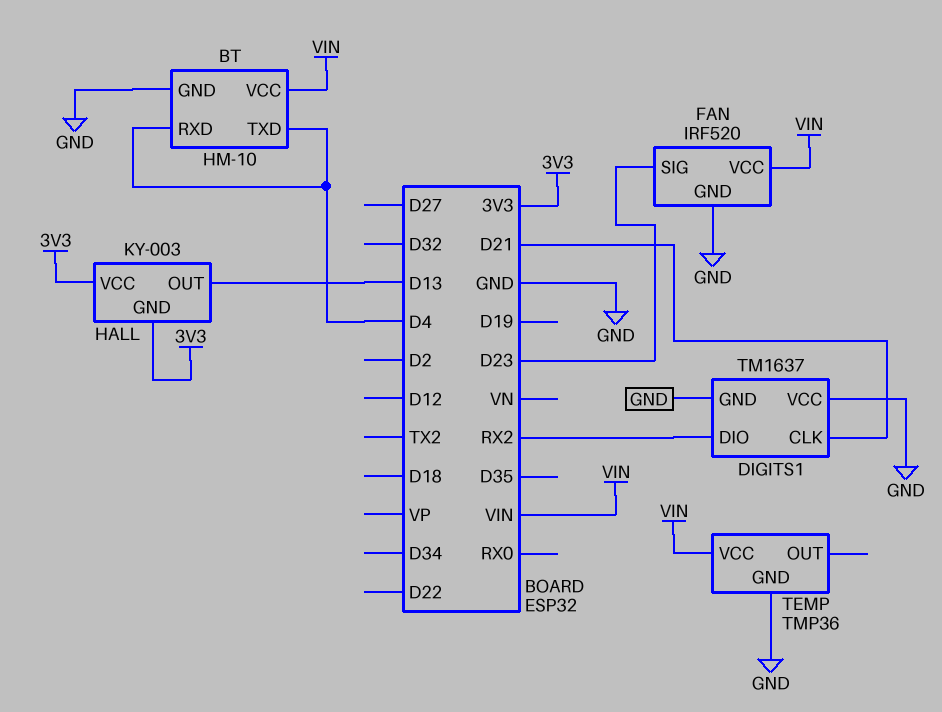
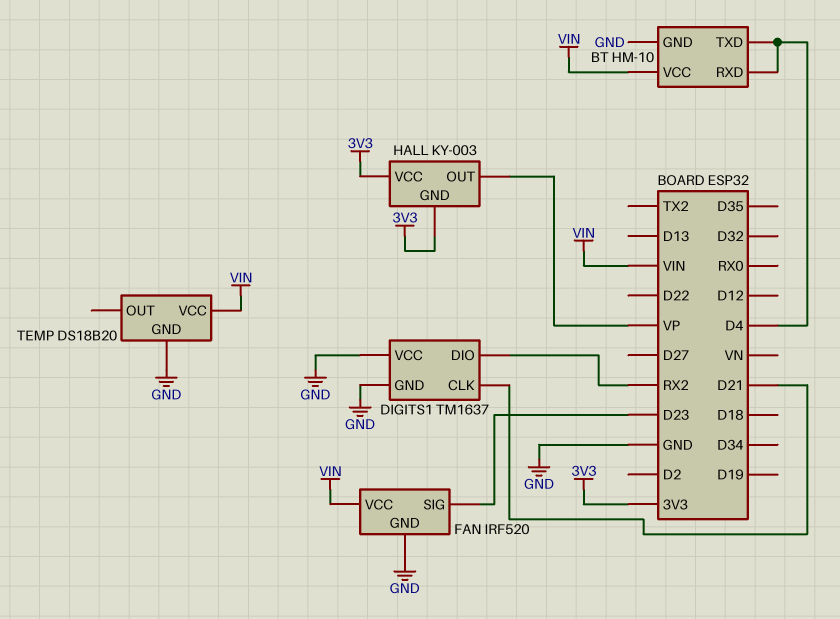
HALL pin OUT: D13 -> VP
TEMP: TMP36 -> DS18B20

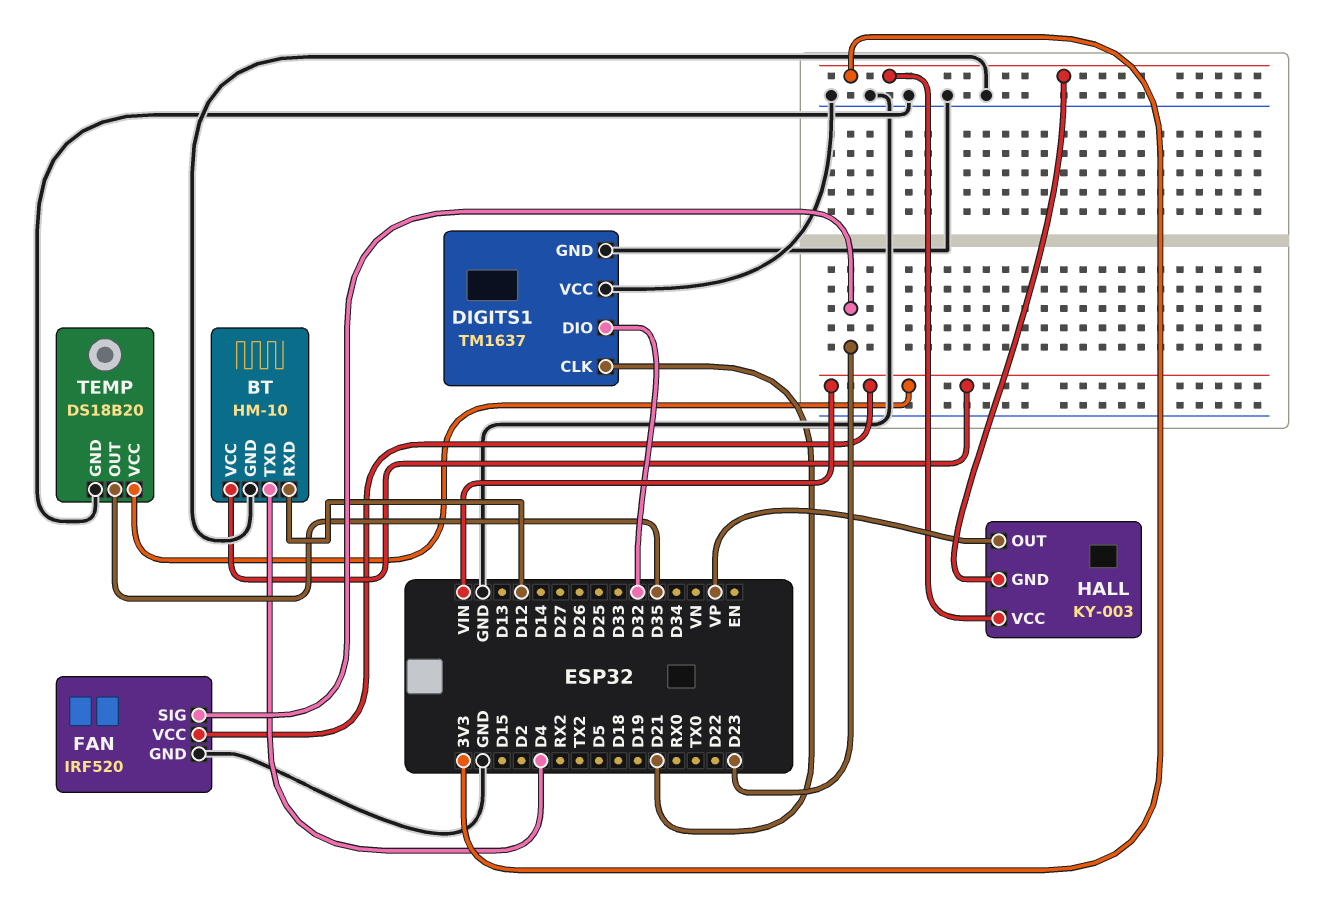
BT pin RXD: D4 -> D12
DIGITS1 pin DIO: RX2 -> D32
TEMP pin OUT: none -> D35

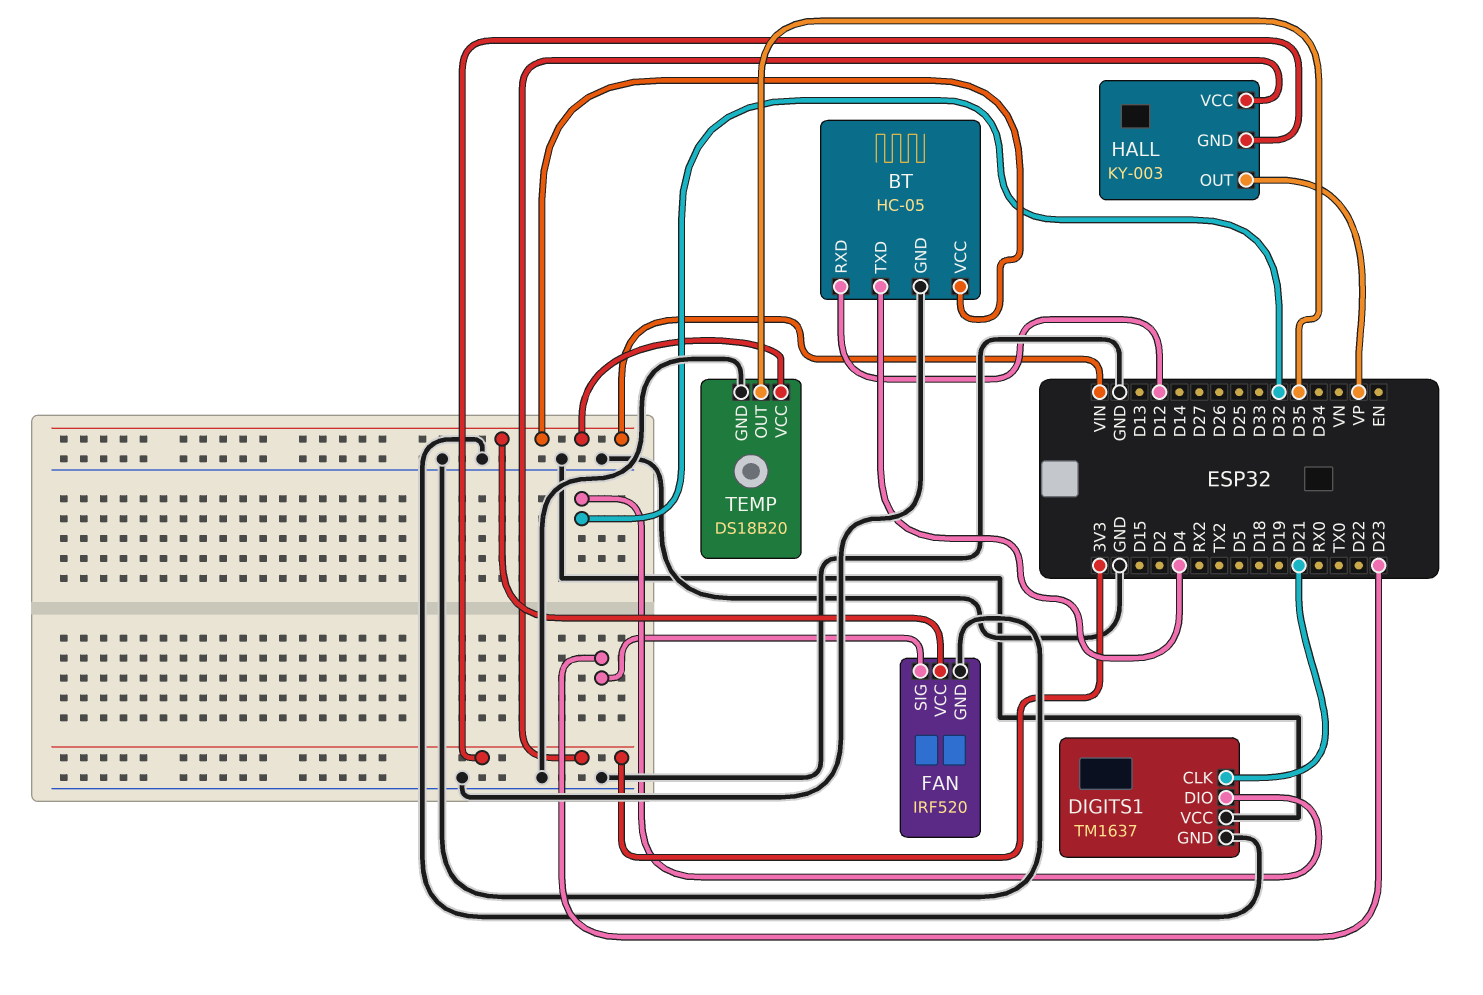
BT: HM-10 -> HC-05

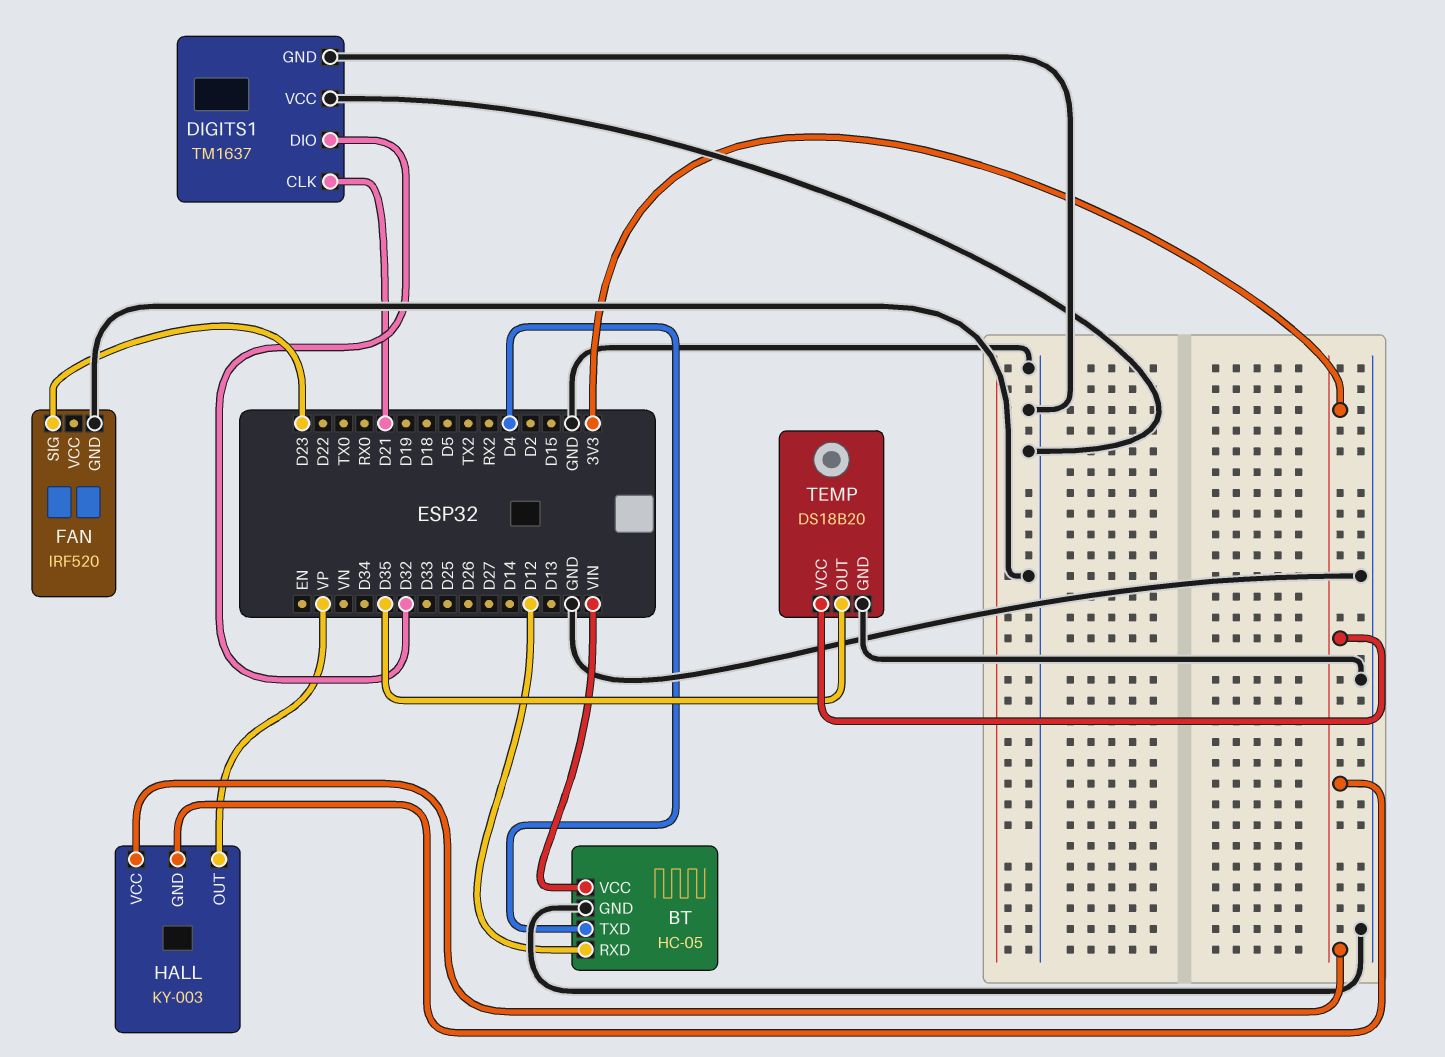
FAN pin VCC: VIN -> none
TEMP pin VCC: VIN -> 3V3

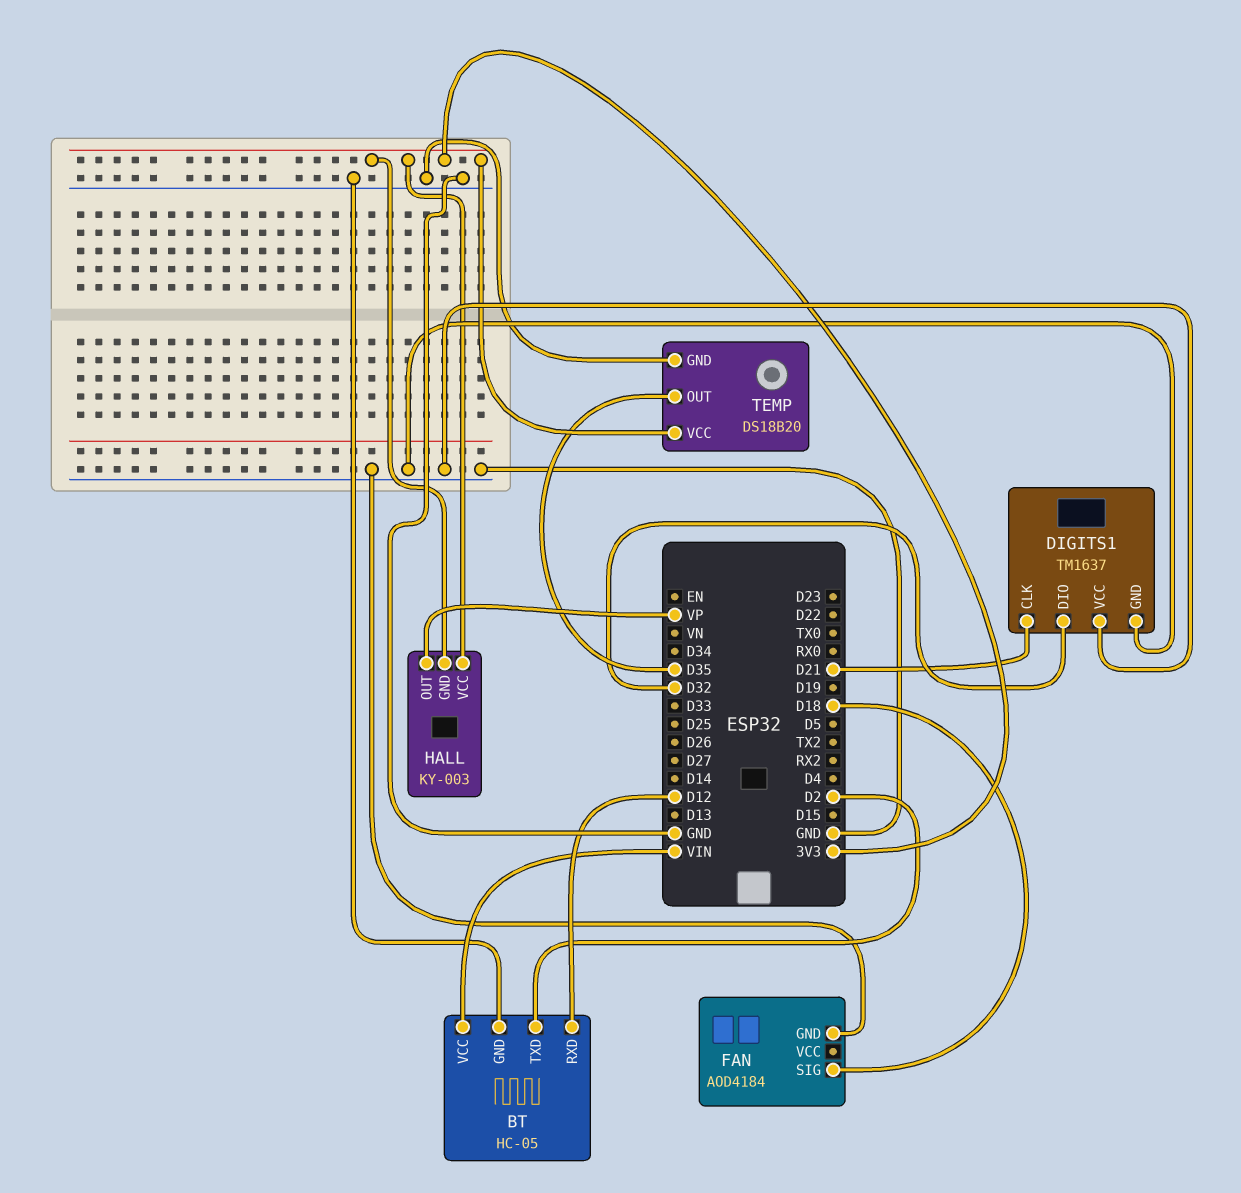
BT pin TXD: D4 -> D2
FAN: IRF520 -> AOD4184
FAN pin SIG: D23 -> D18

